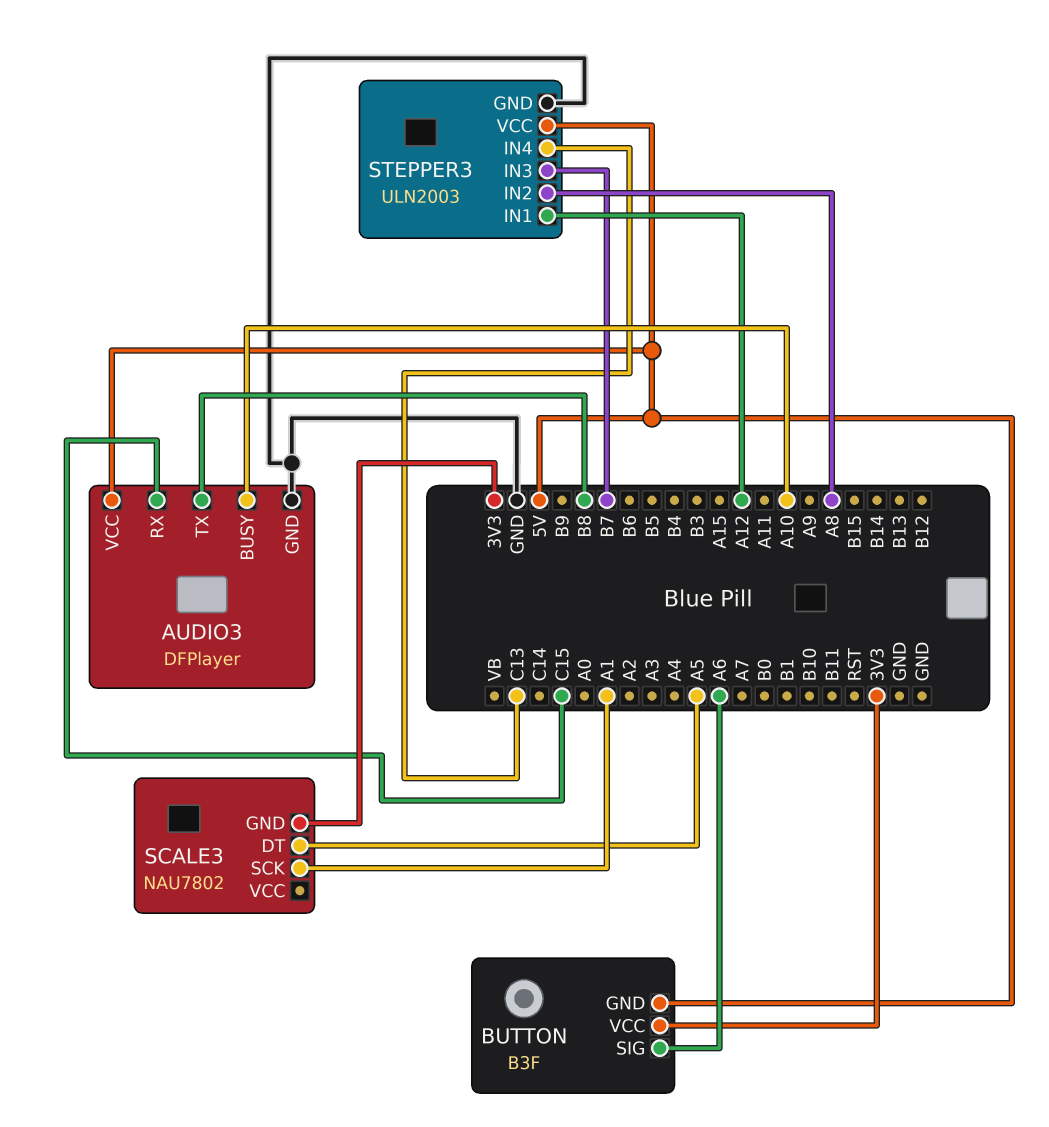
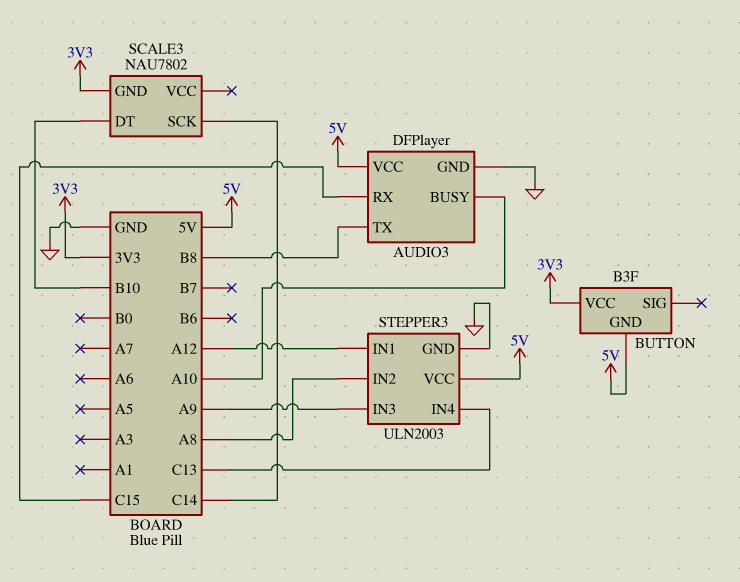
BUTTON pin SIG: A6 -> none
SCALE3 pin DT: A5 -> B10
SCALE3 pin SCK: A1 -> C14
STEPPER3 pin IN3: B7 -> A9

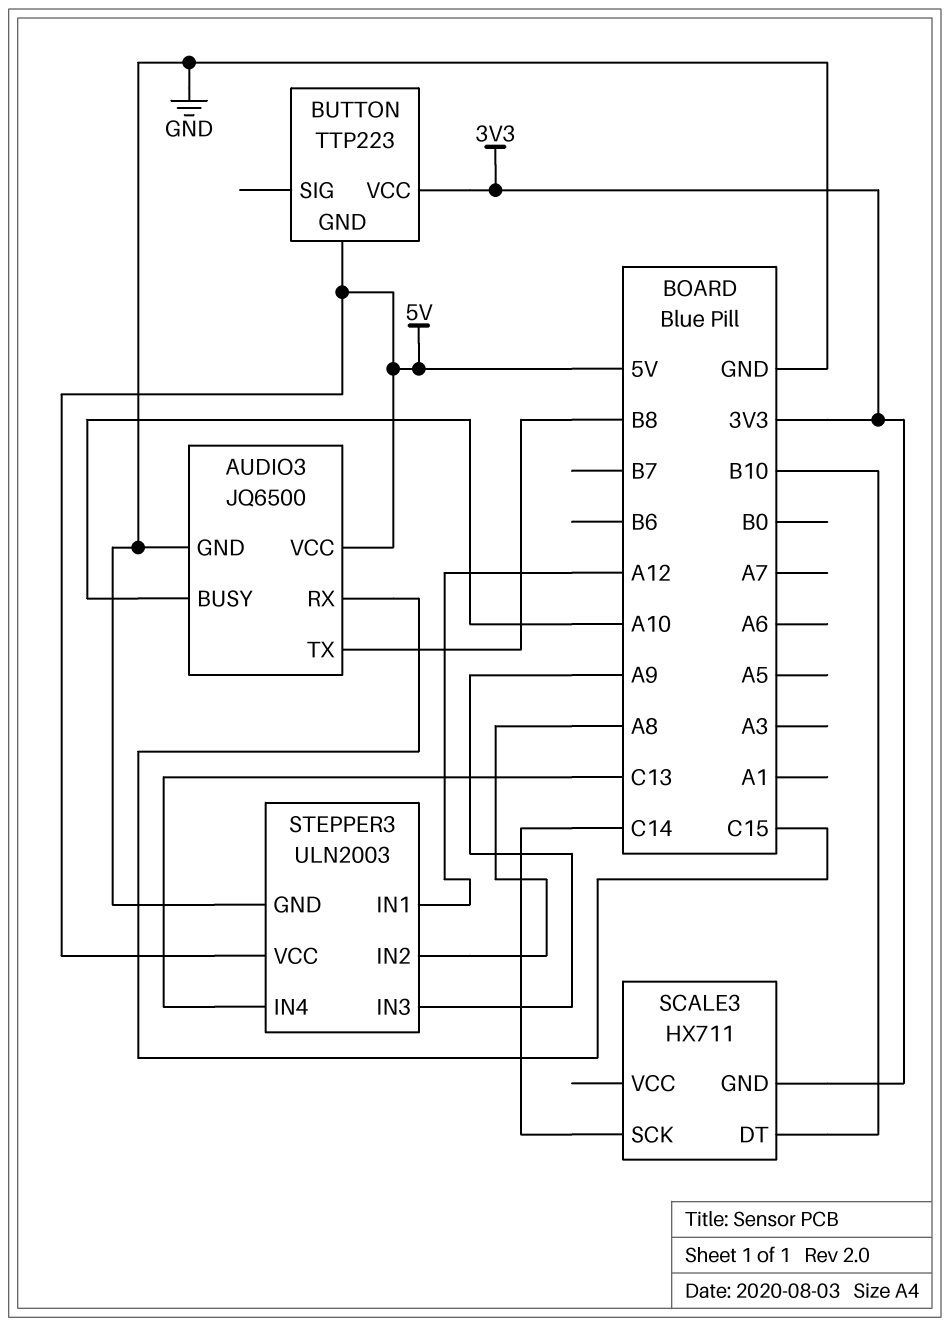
AUDIO3: DFPlayer -> JQ6500
BUTTON: B3F -> TTP223
SCALE3: NAU7802 -> HX711

